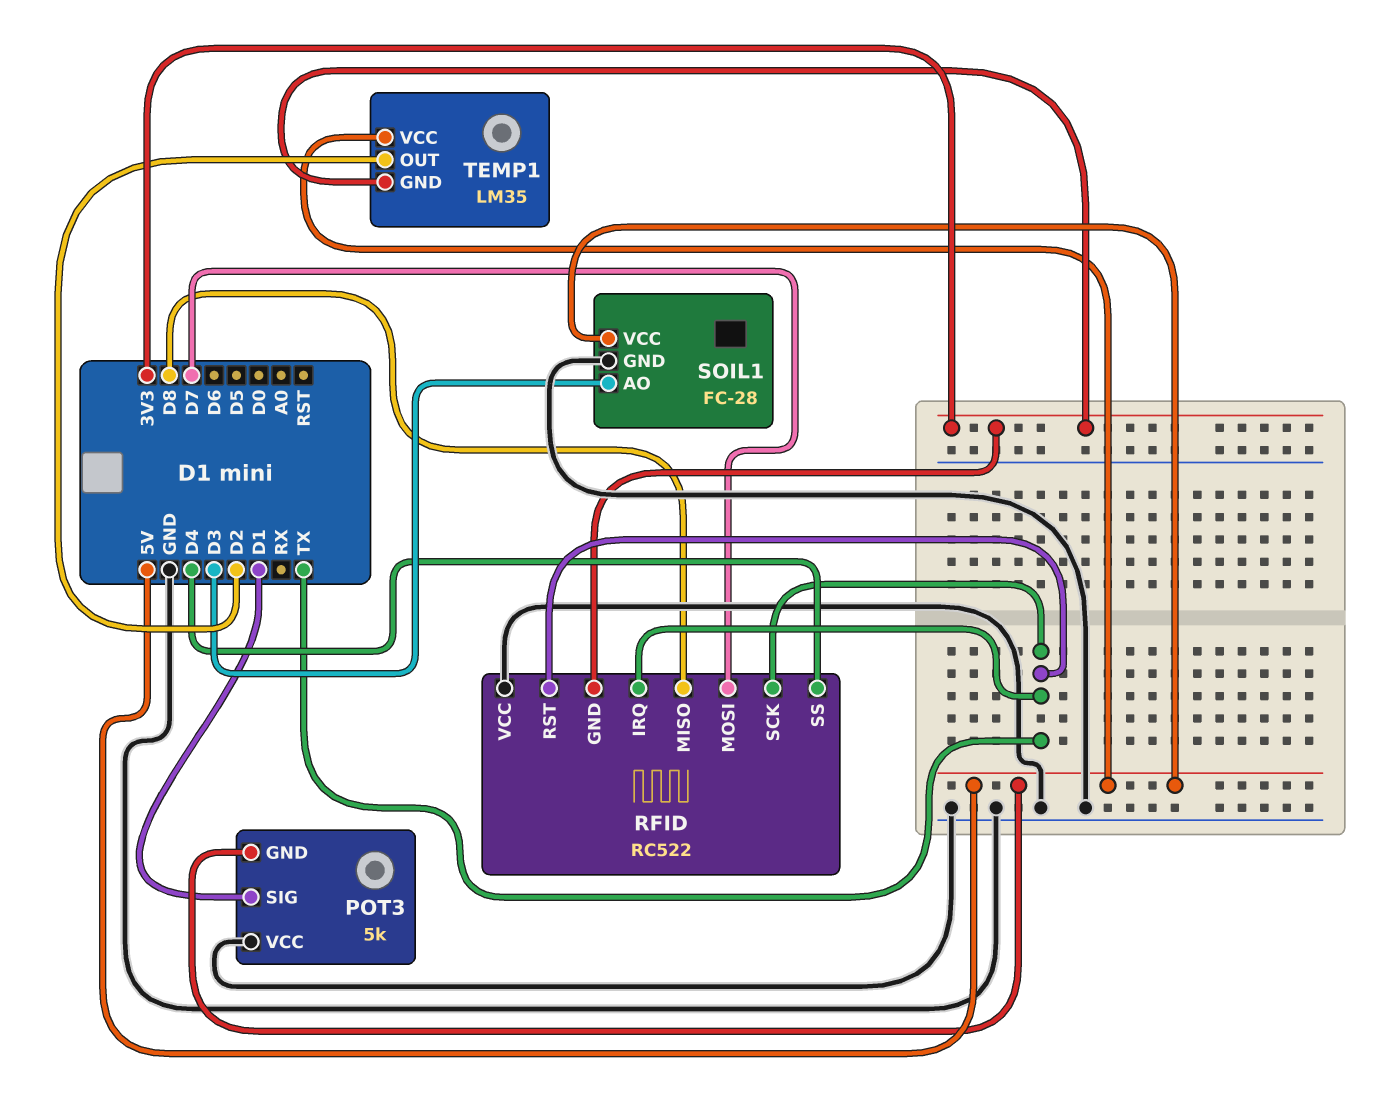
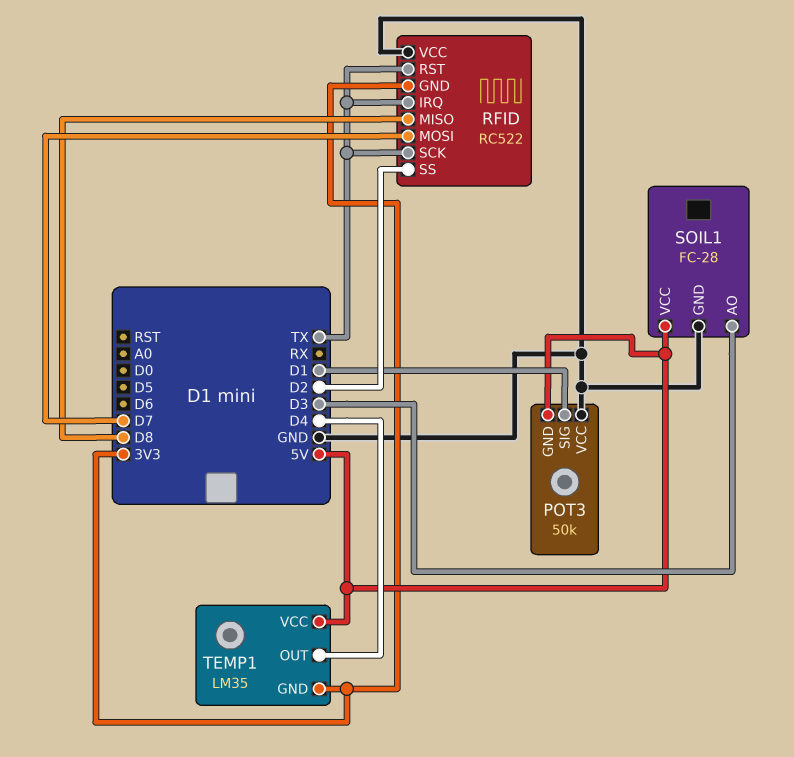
POT3: 5k -> 50k
RFID pin SS: D4 -> D2
TEMP1 pin OUT: D2 -> D4

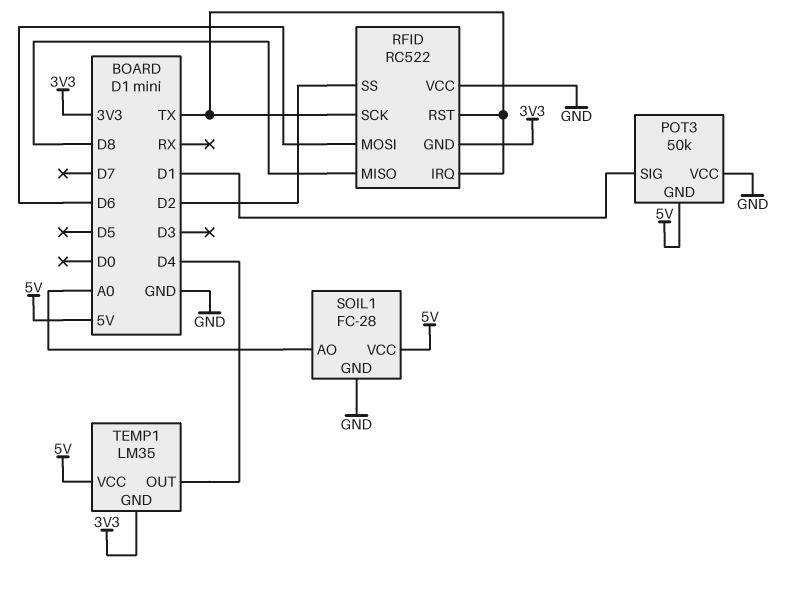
RFID pin MOSI: D7 -> D6
SOIL1 pin AO: D3 -> A0

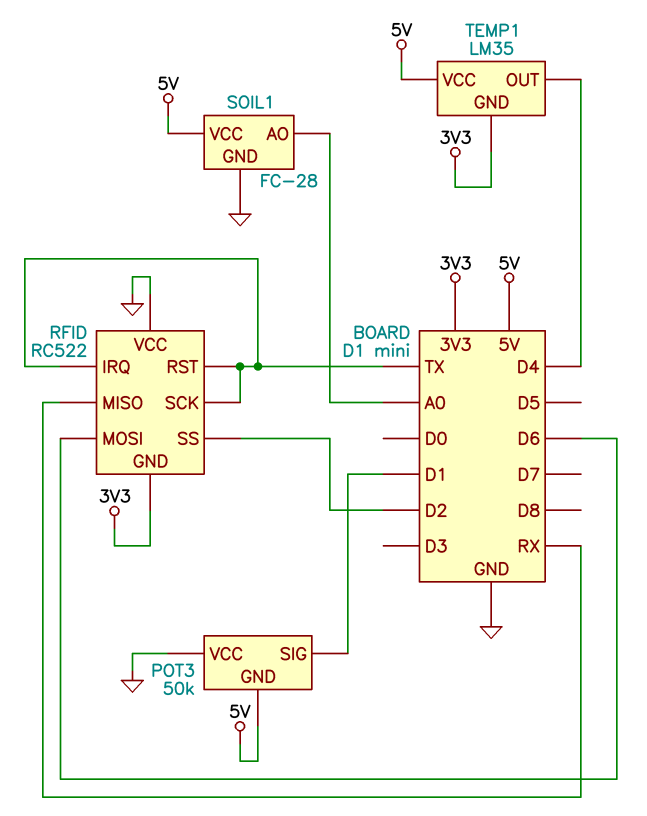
RFID pin MISO: D8 -> RX

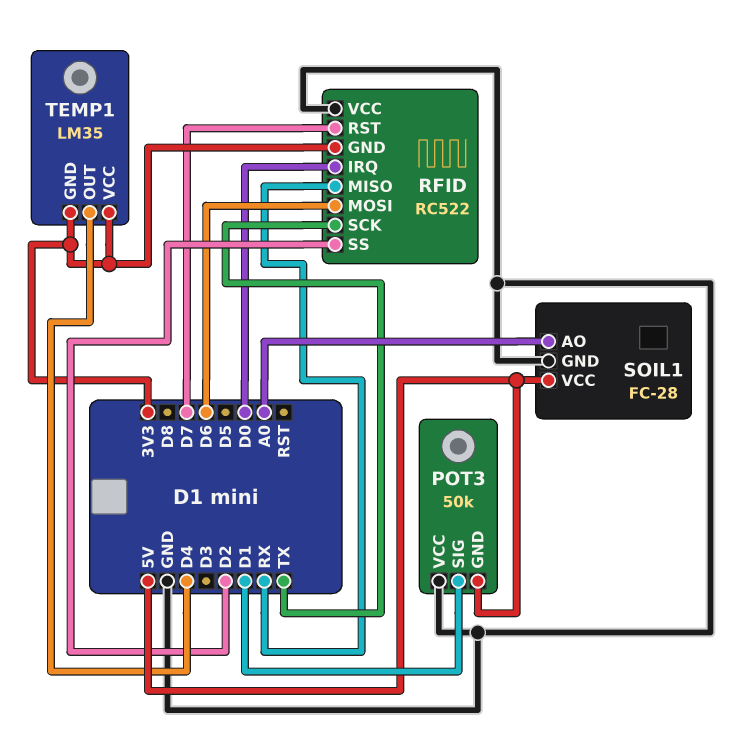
RFID pin IRQ: TX -> D0
RFID pin RST: TX -> D7
TEMP1 pin VCC: 5V -> 3V3

